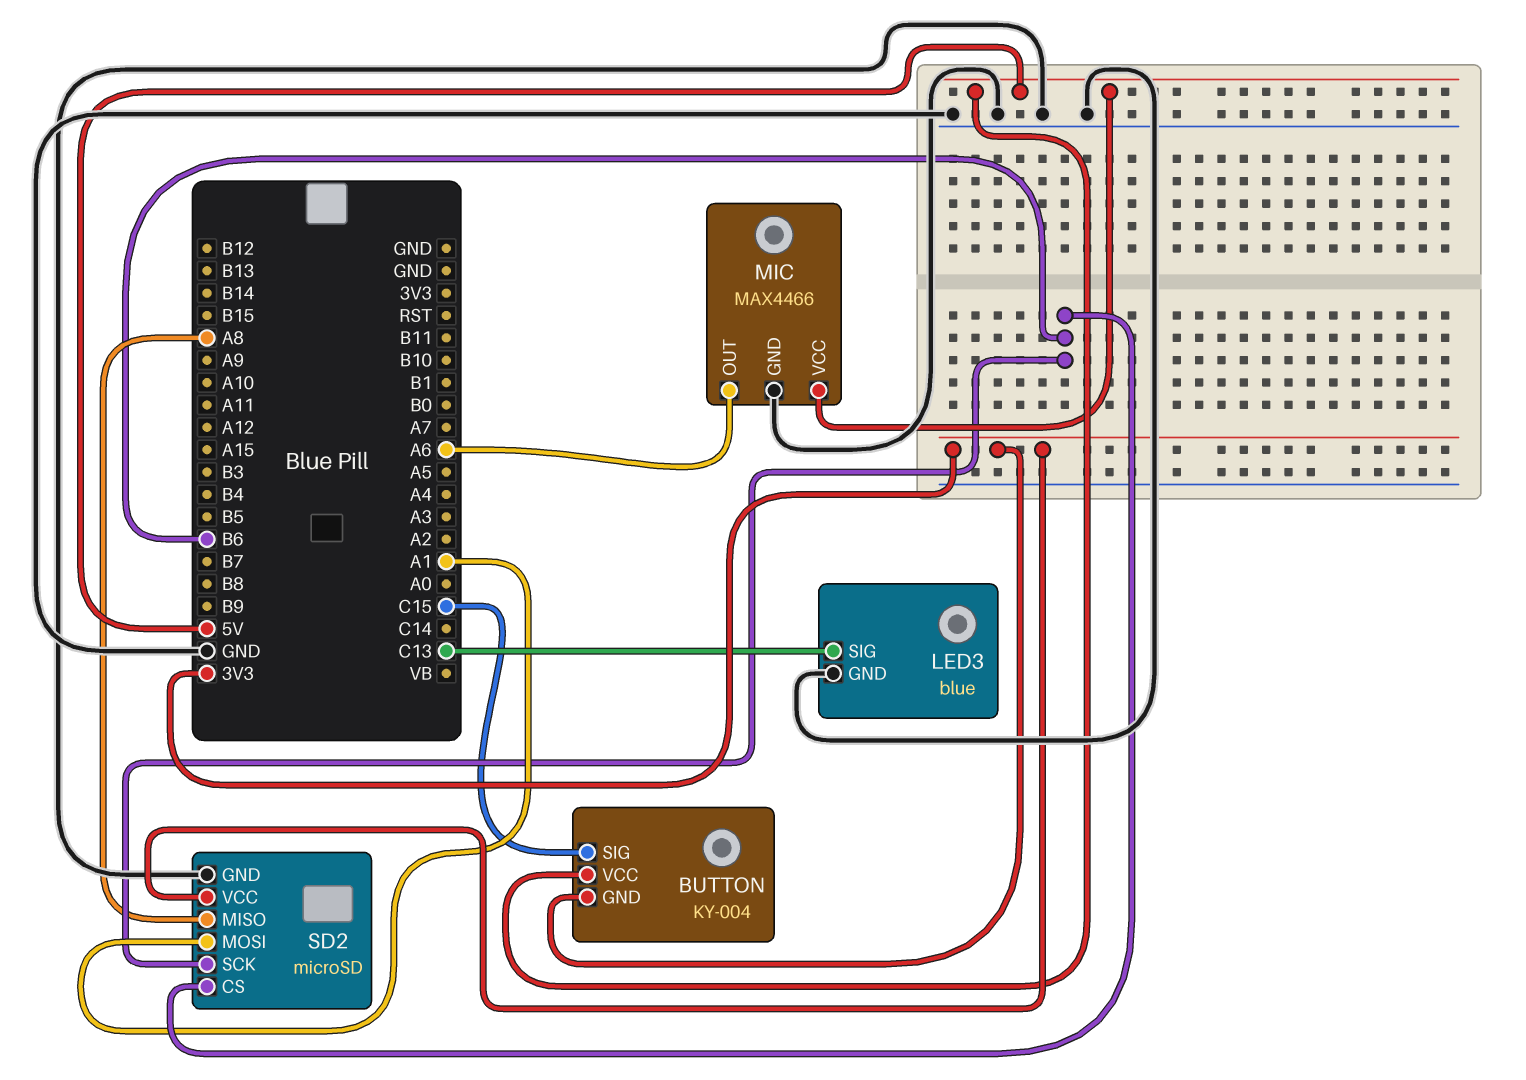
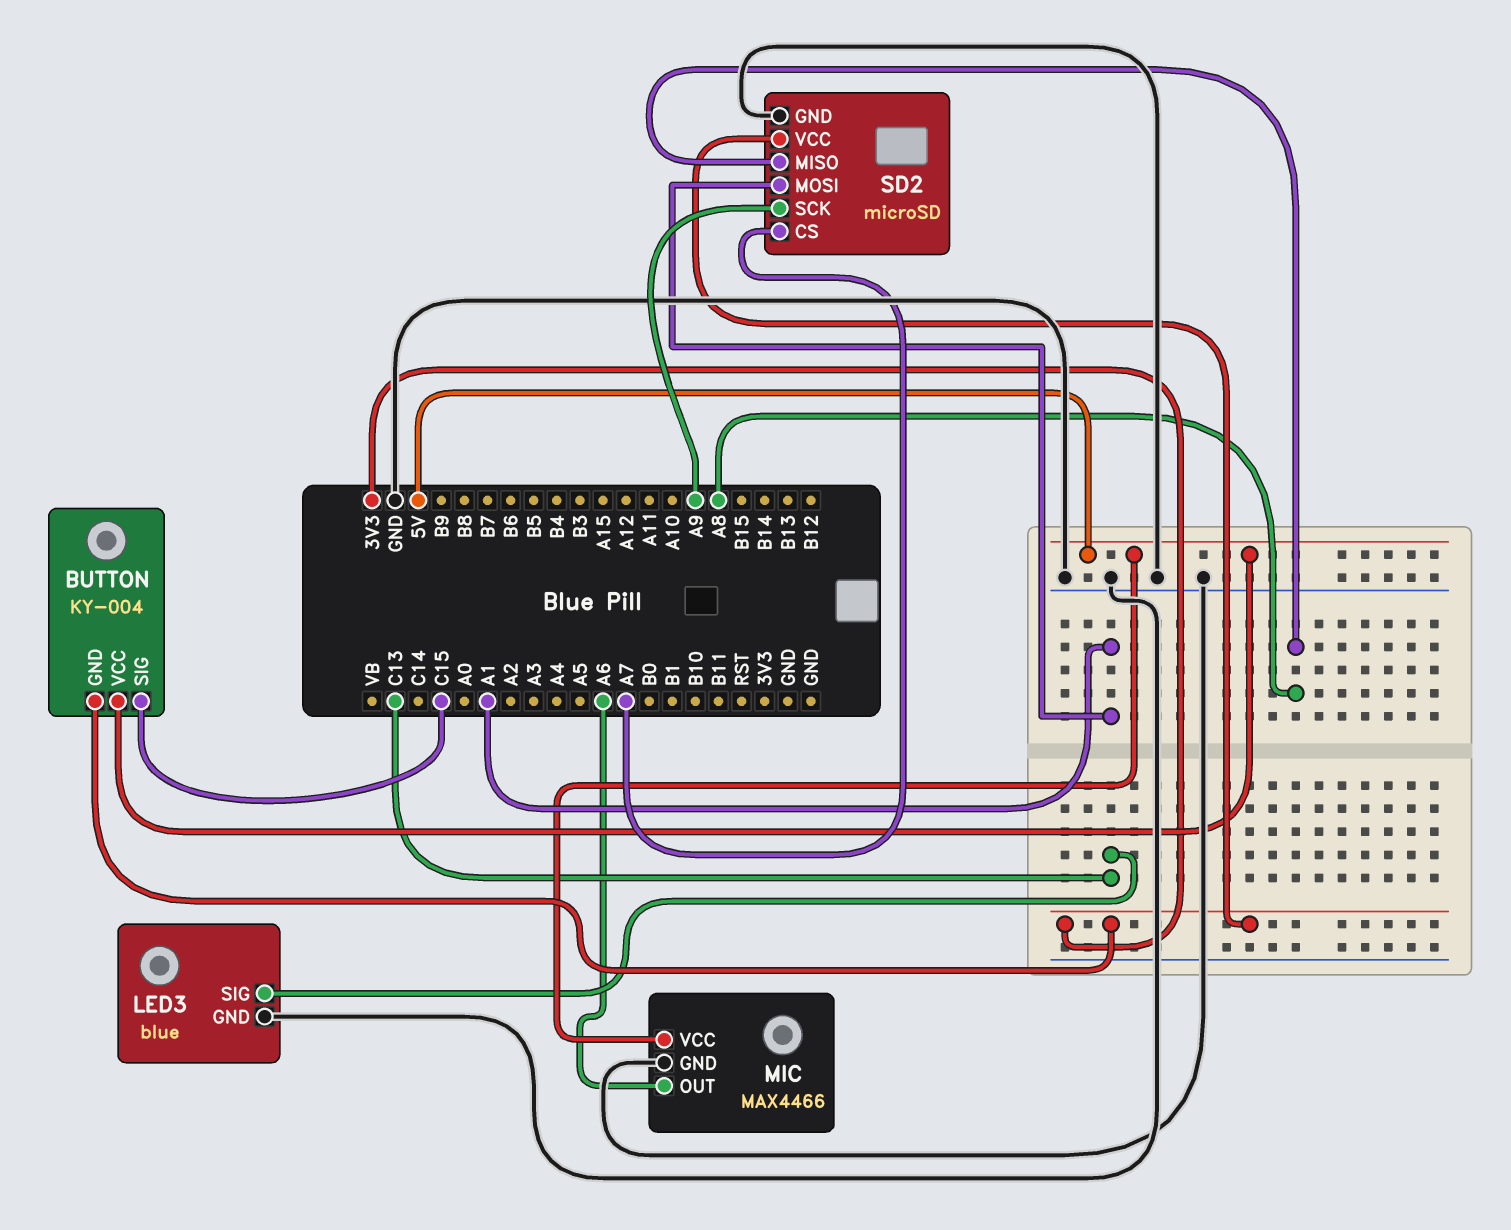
SD2 pin CS: B6 -> A7
SD2 pin SCK: B6 -> A9

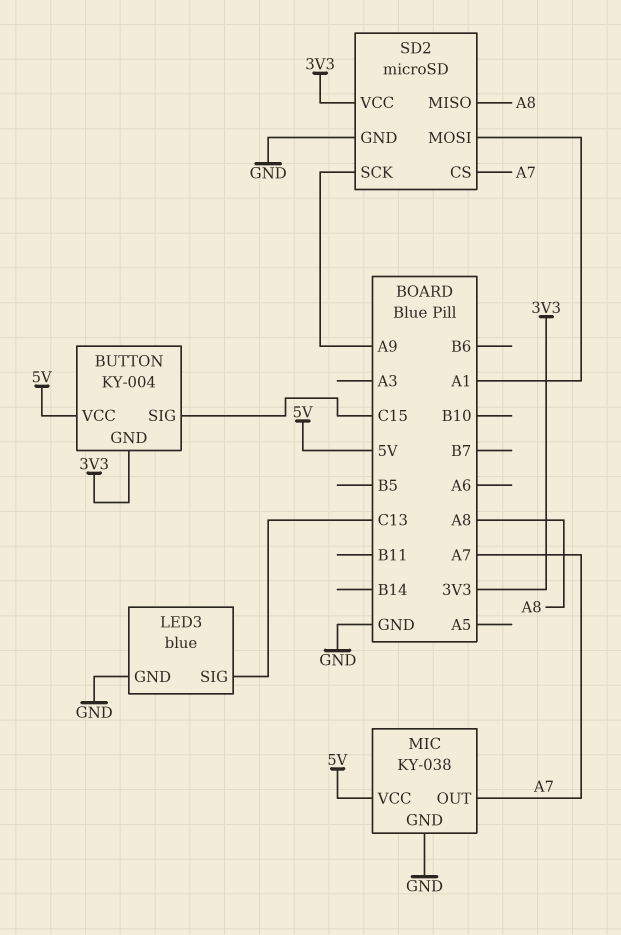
MIC: MAX4466 -> KY-038
MIC pin OUT: A6 -> A7

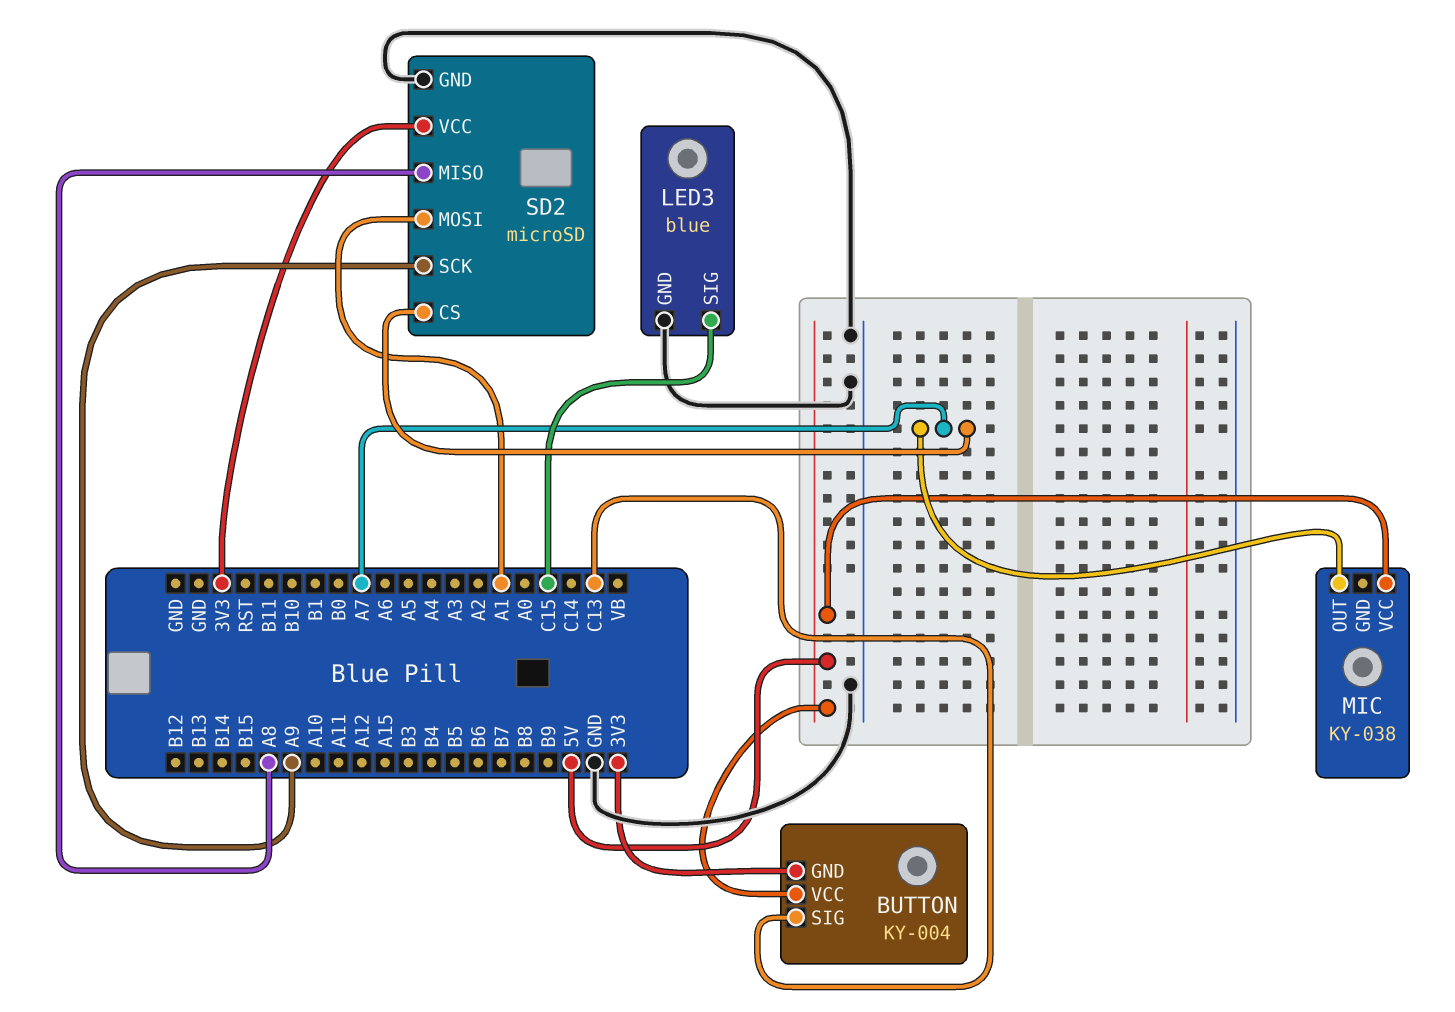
BUTTON pin SIG: C15 -> C13
LED3 pin SIG: C13 -> C15
MIC pin GND: GND -> none

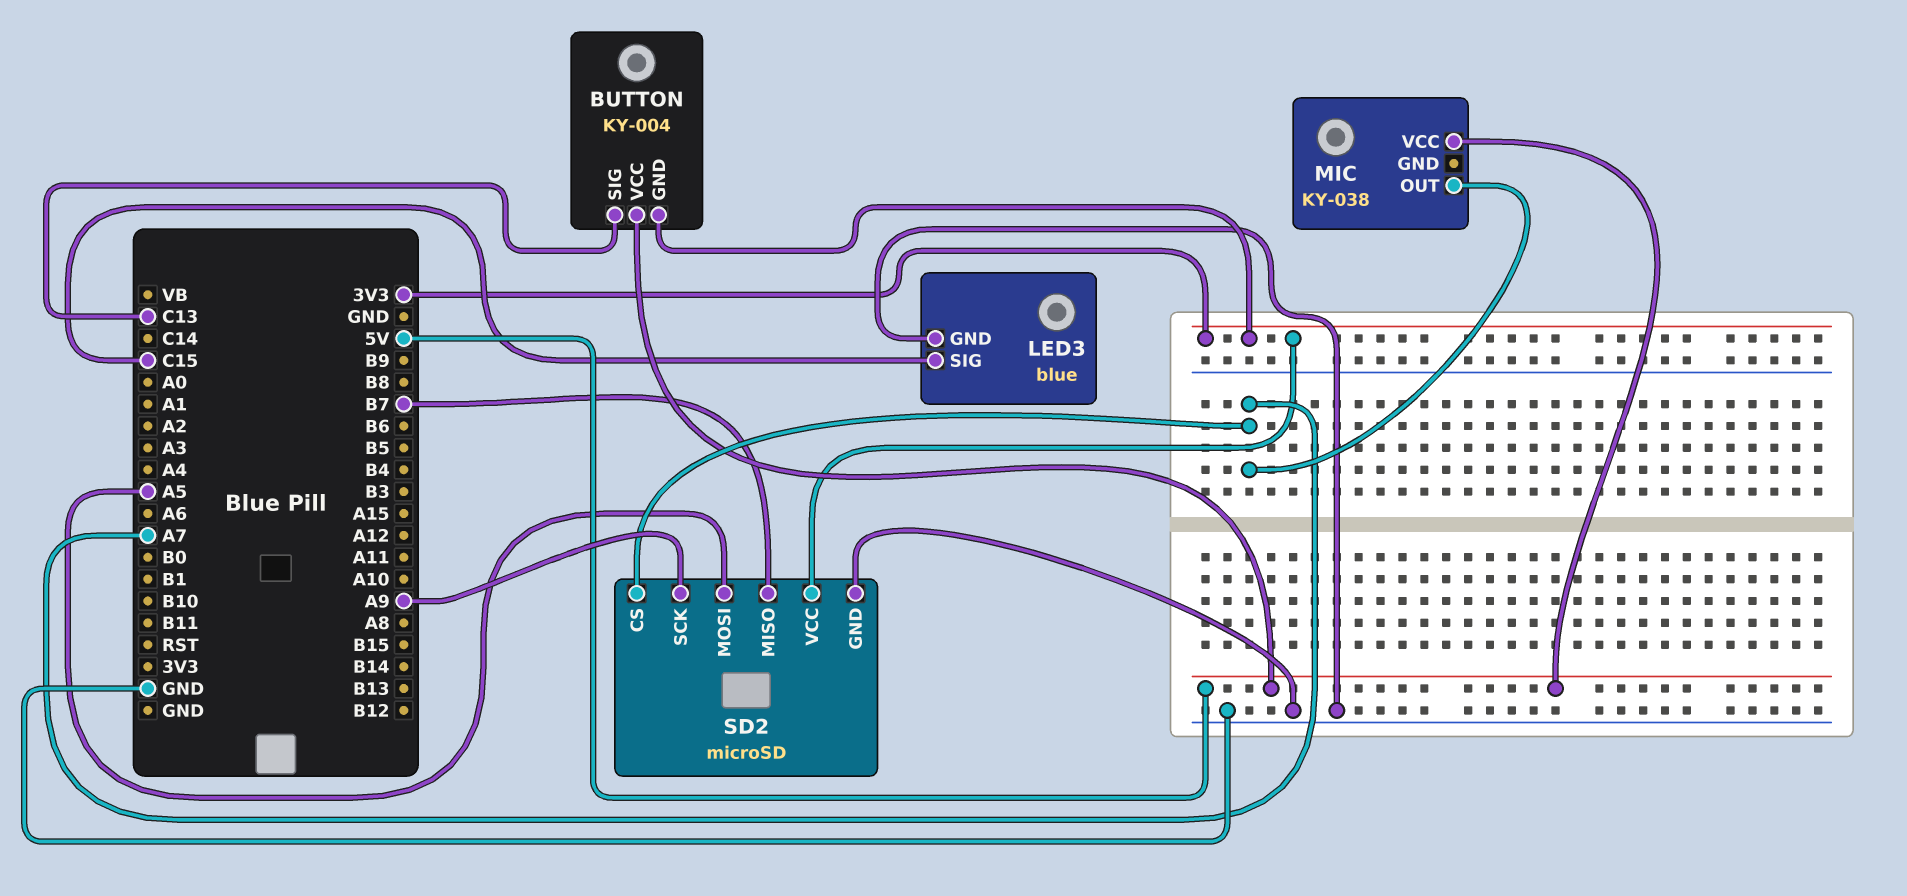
SD2 pin MISO: A8 -> B7
SD2 pin MOSI: A1 -> A5

